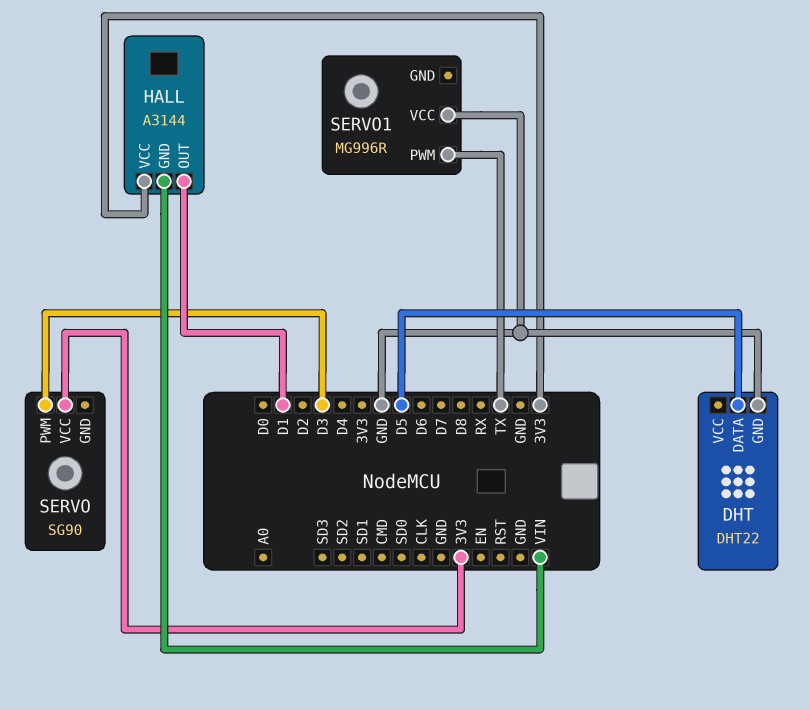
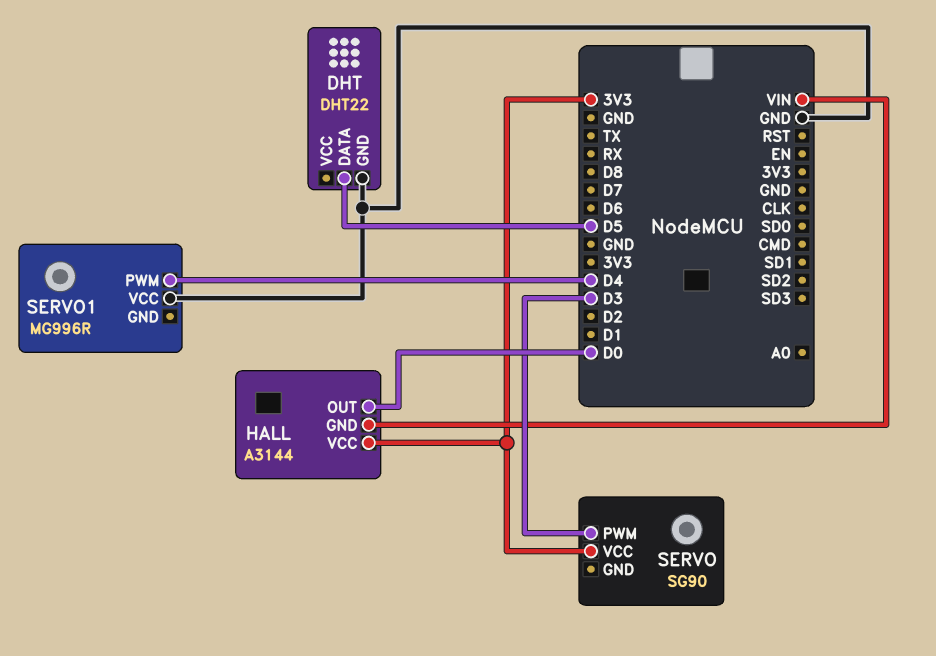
HALL pin OUT: D1 -> D0
SERVO1 pin PWM: TX -> D4

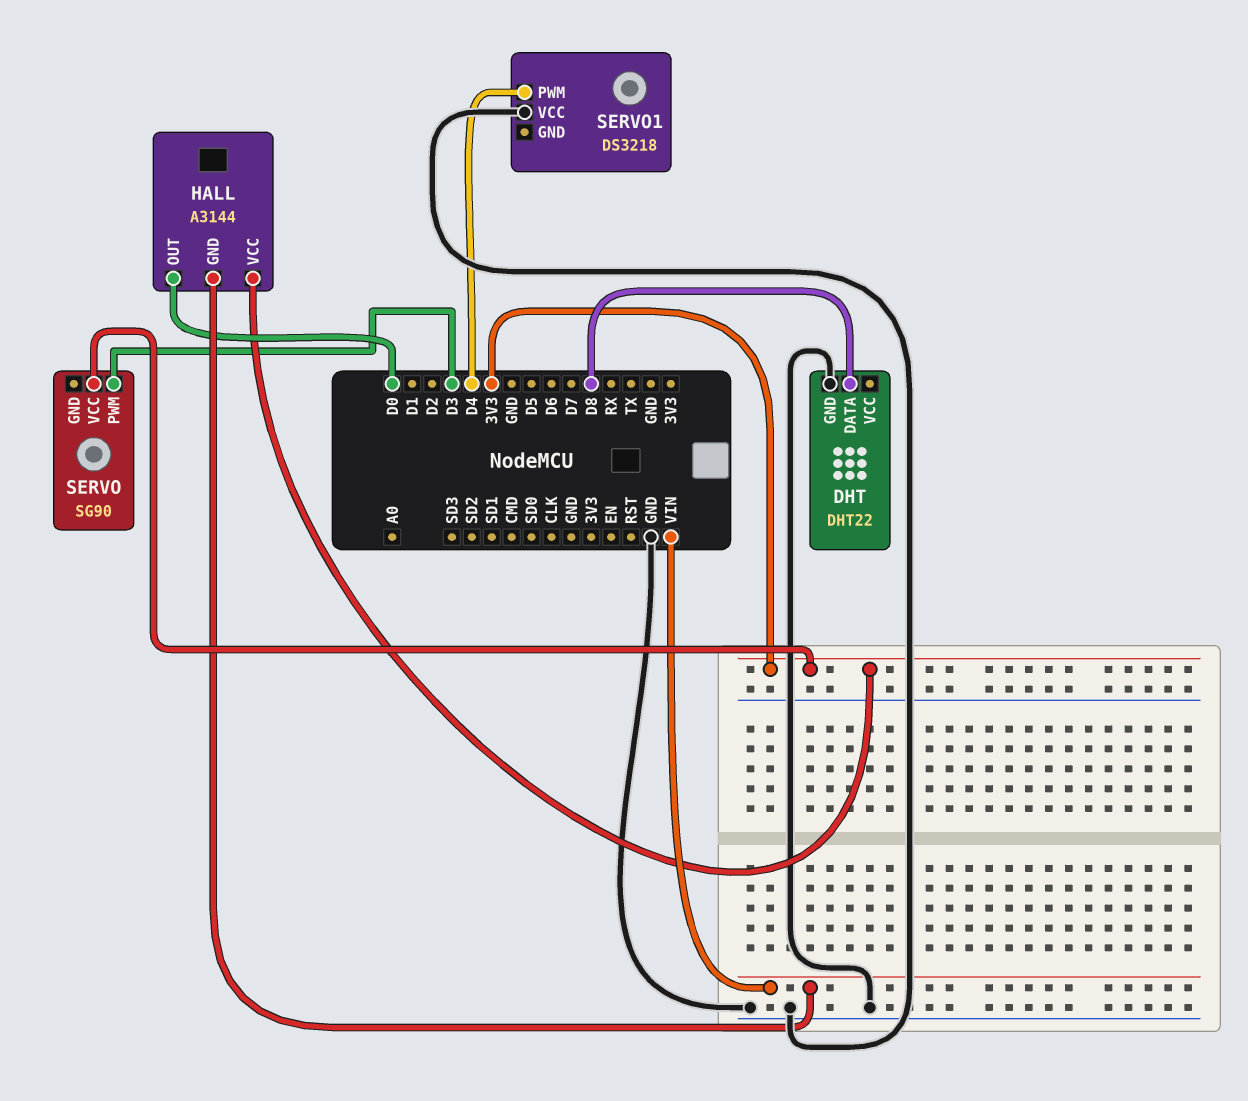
DHT pin DATA: D5 -> D8
SERVO1: MG996R -> DS3218

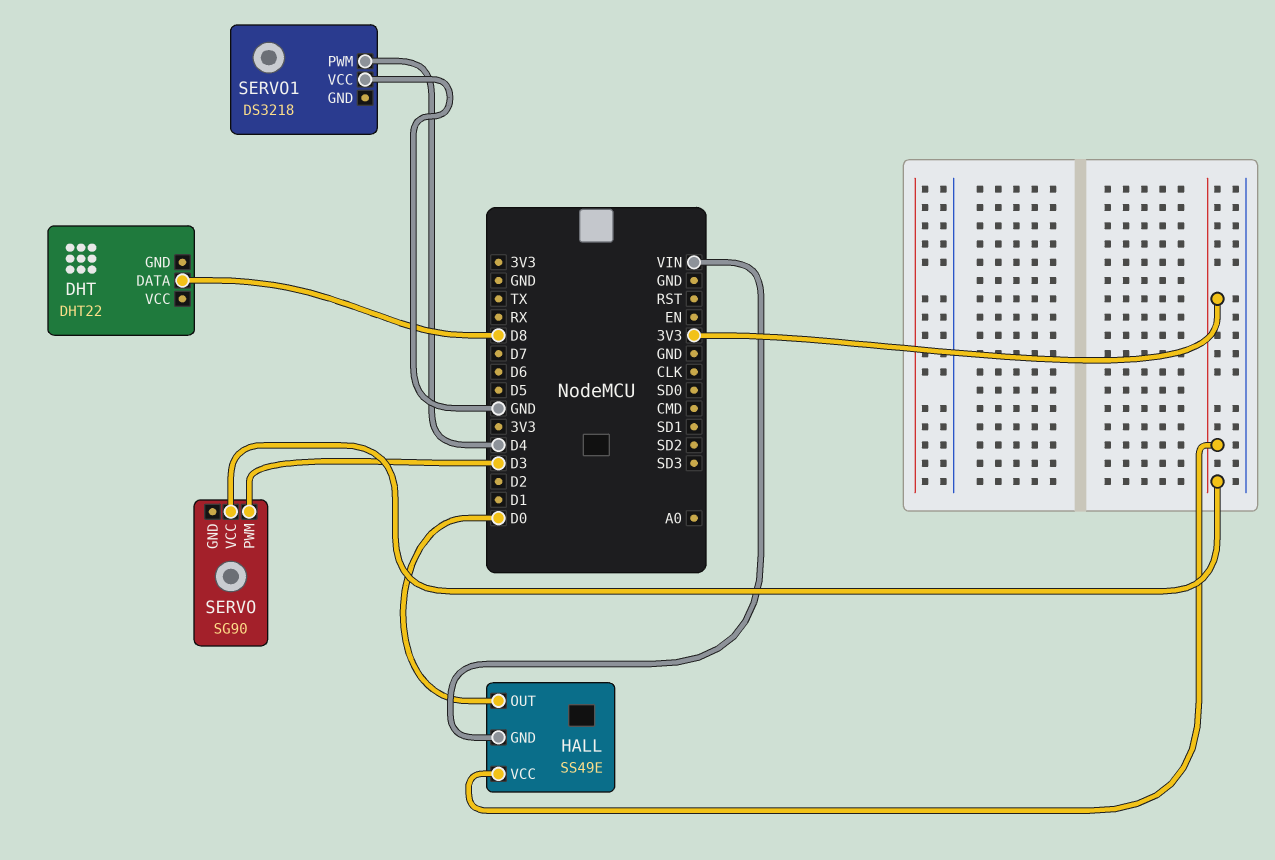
DHT pin GND: GND -> none
HALL: A3144 -> SS49E

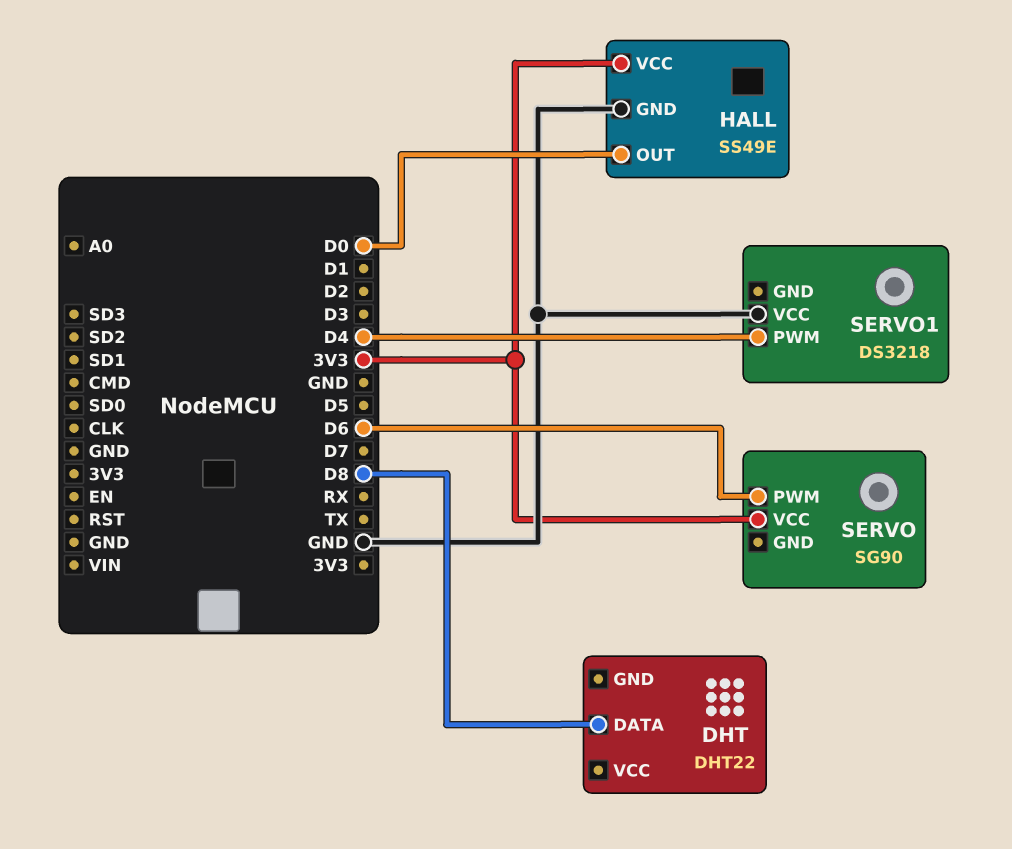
HALL pin GND: VIN -> GND
SERVO pin PWM: D3 -> D6

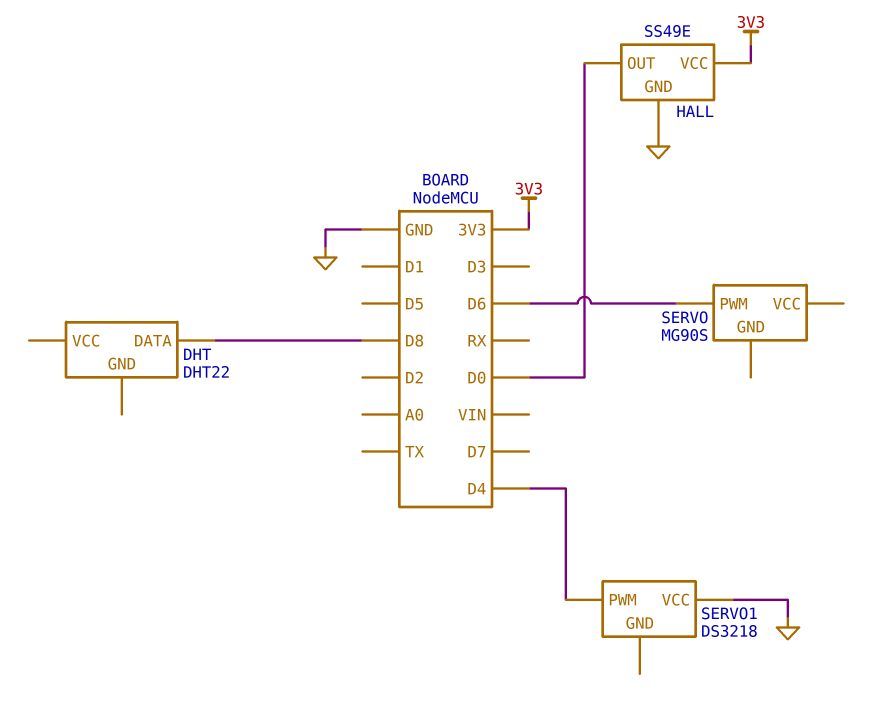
SERVO: SG90 -> MG90S
SERVO pin VCC: 3V3 -> none

